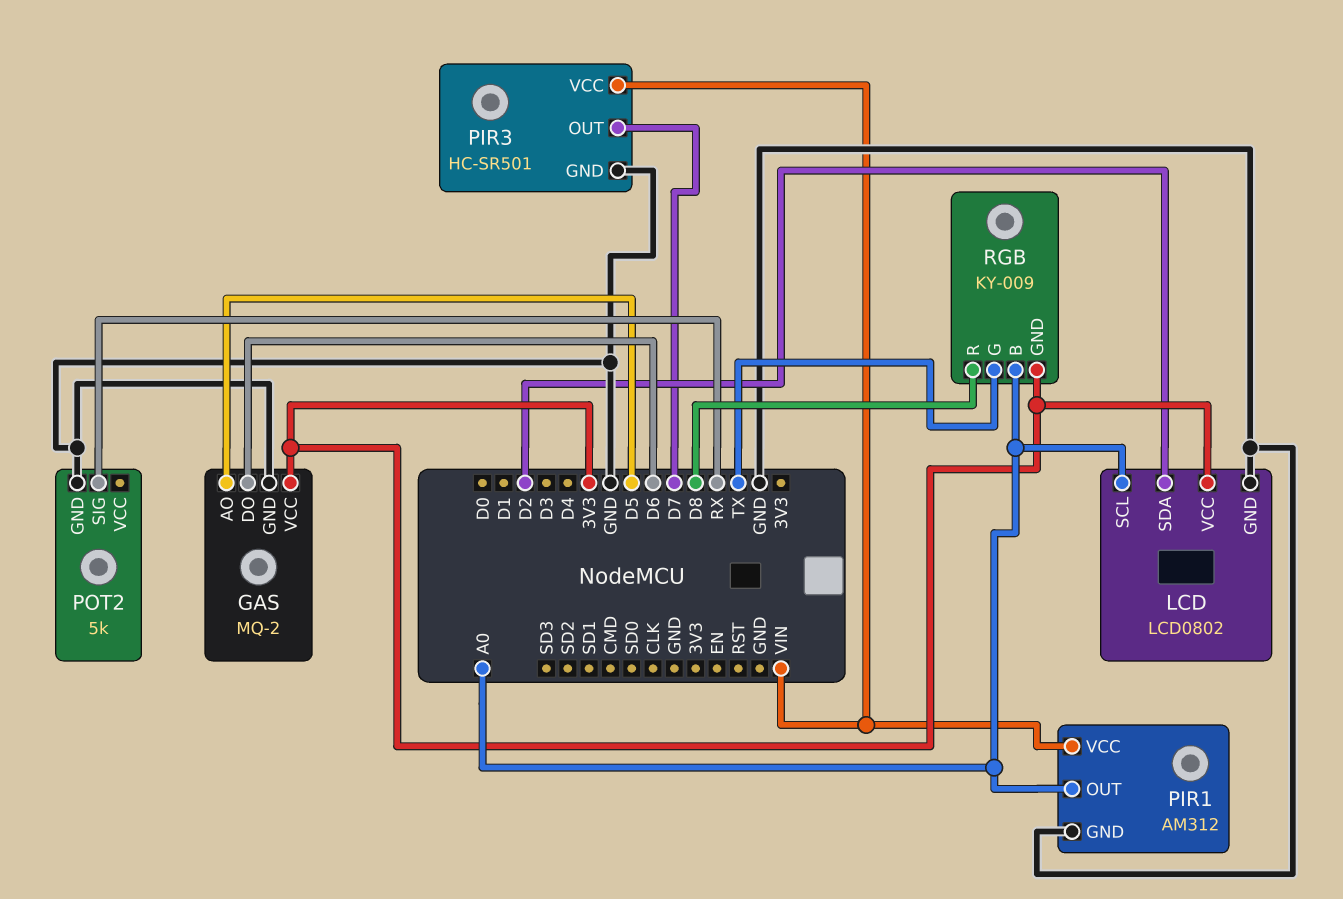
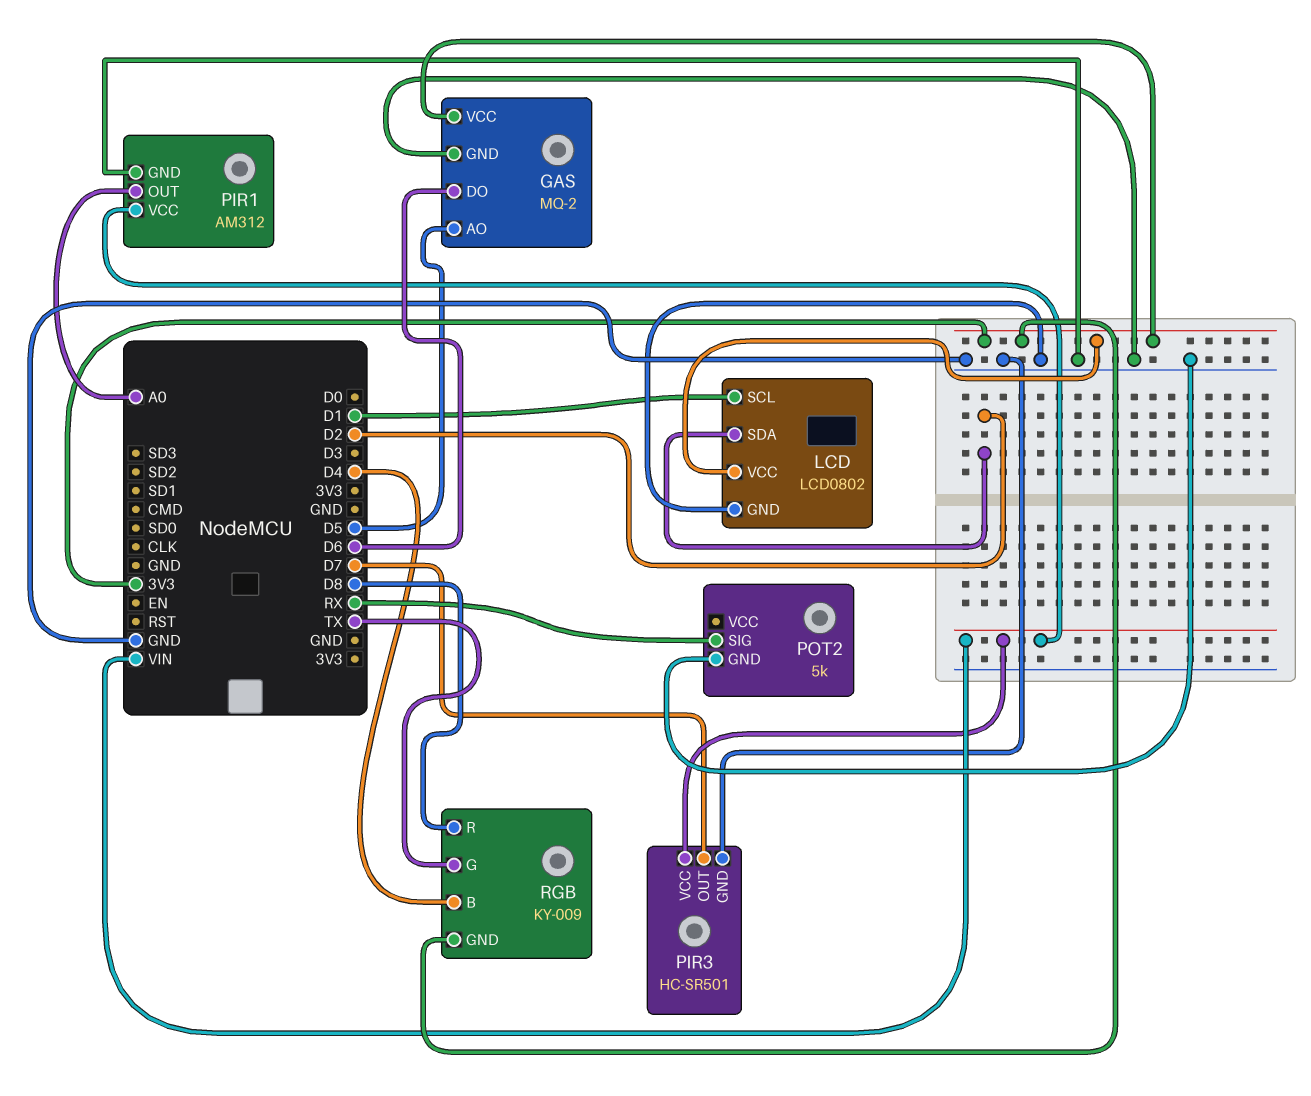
LCD pin SCL: A0 -> D1
RGB pin B: A0 -> D4

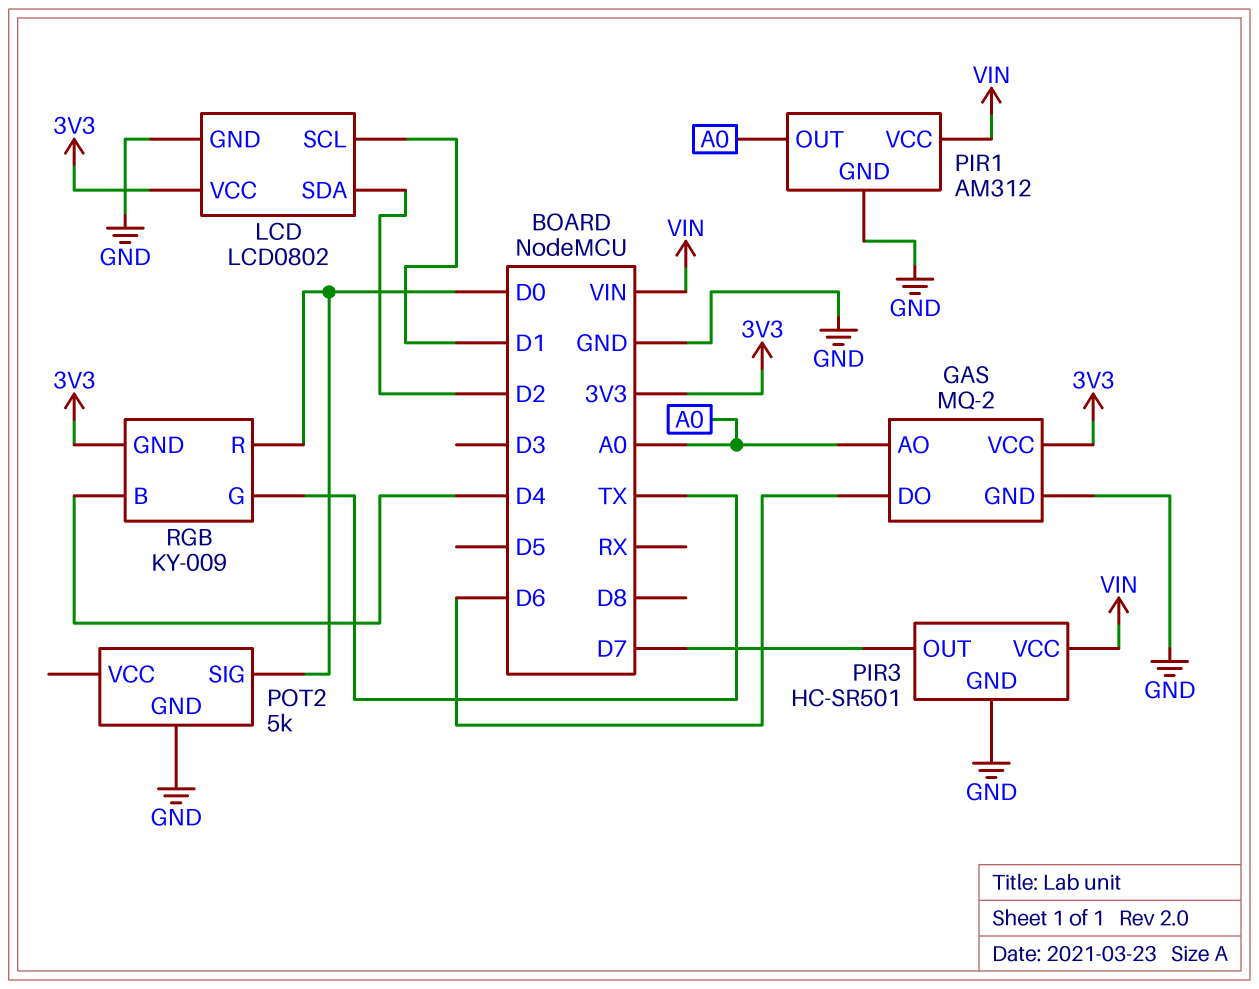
GAS pin AO: D5 -> A0
POT2 pin SIG: RX -> D0
RGB pin R: D8 -> D0

